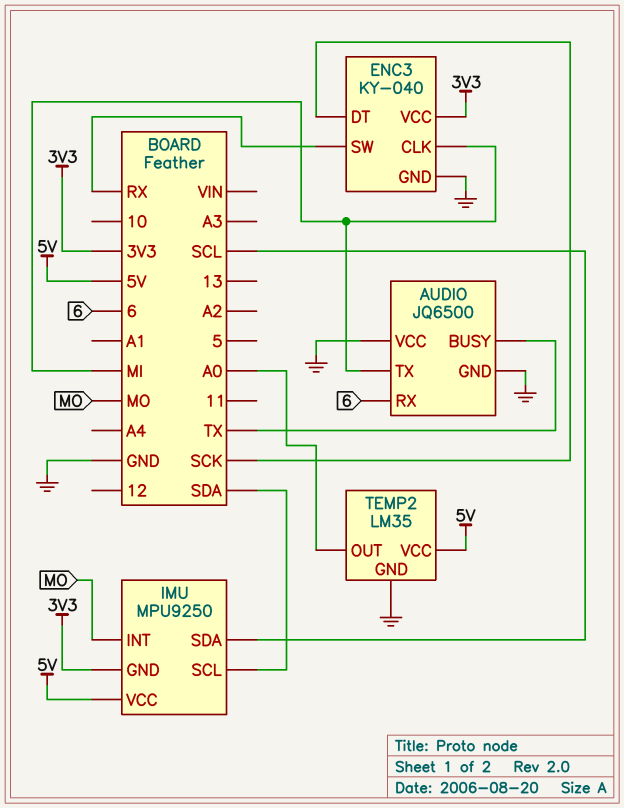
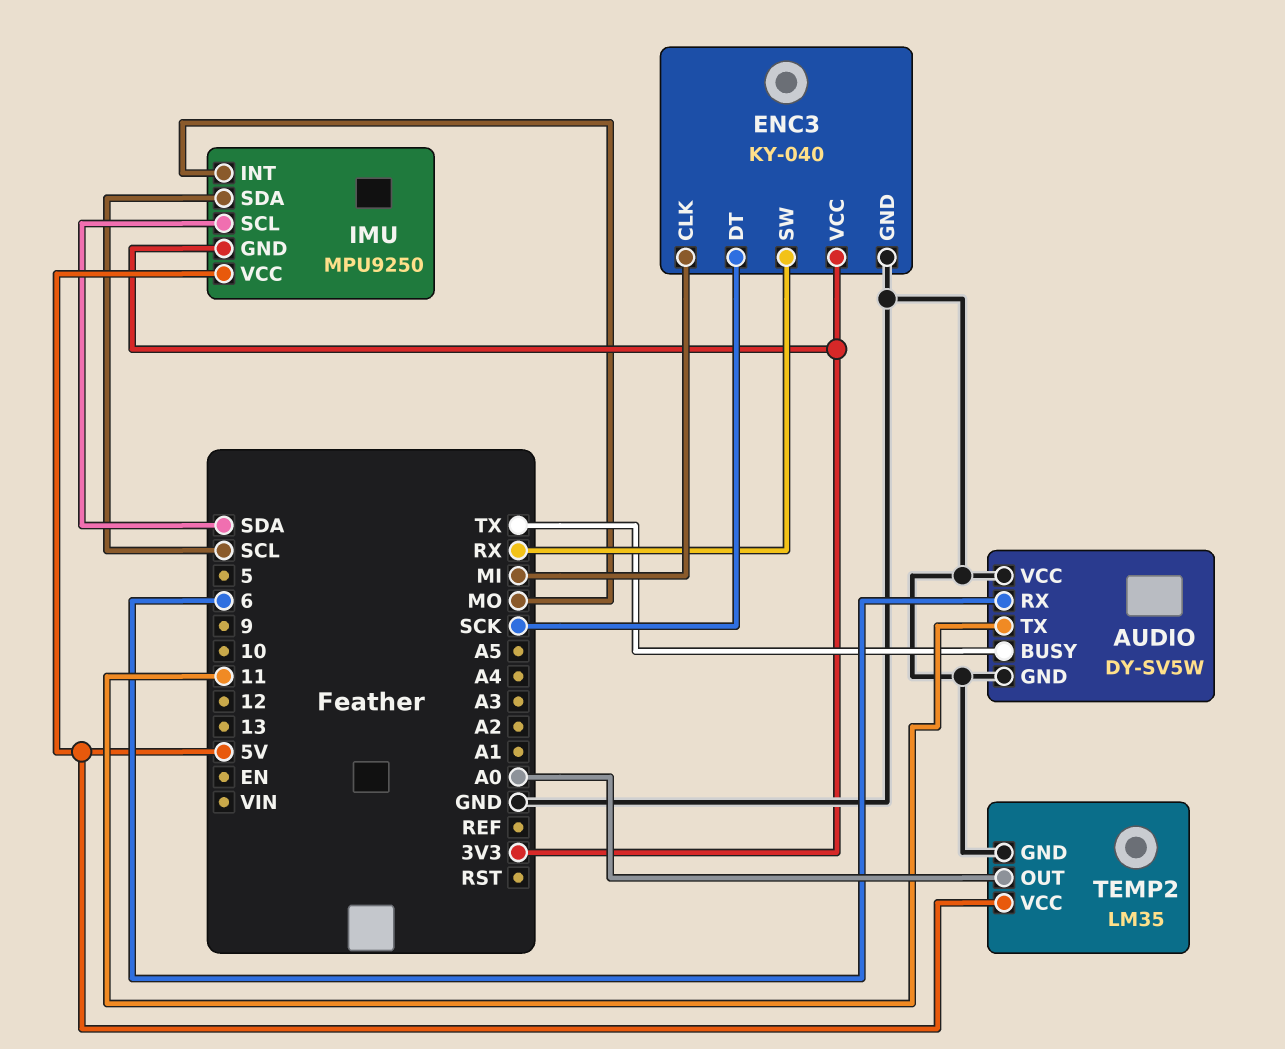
AUDIO: JQ6500 -> DY-SV5W
AUDIO pin TX: MI -> 11

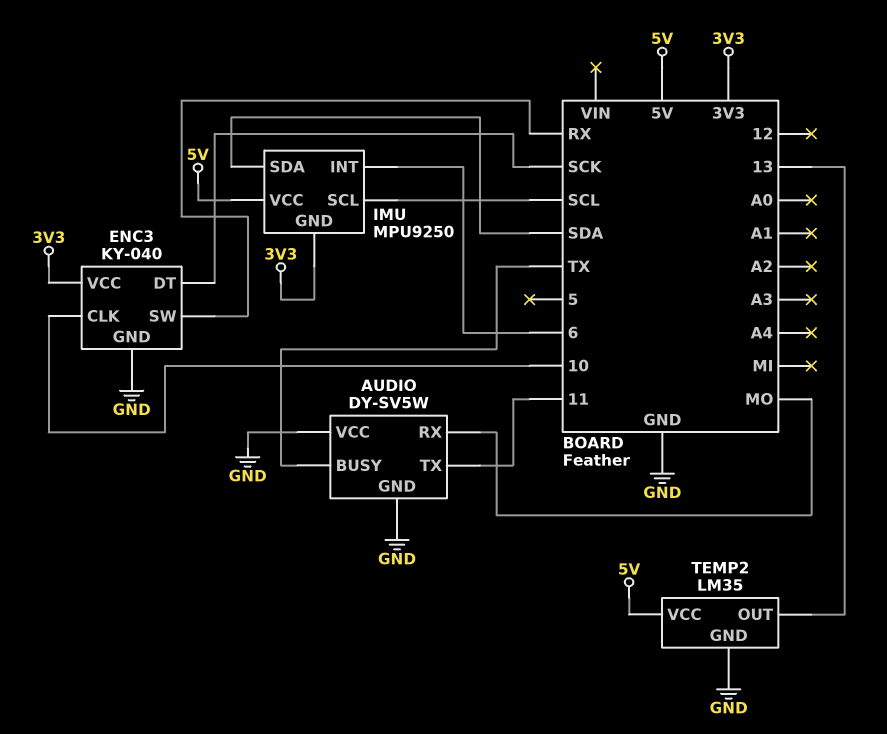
AUDIO pin RX: 6 -> MO
ENC3 pin CLK: MI -> 10
IMU pin INT: MO -> 6
IMU pin SCL: SDA -> SCL
IMU pin SDA: SCL -> SDA
TEMP2 pin OUT: A0 -> 13

